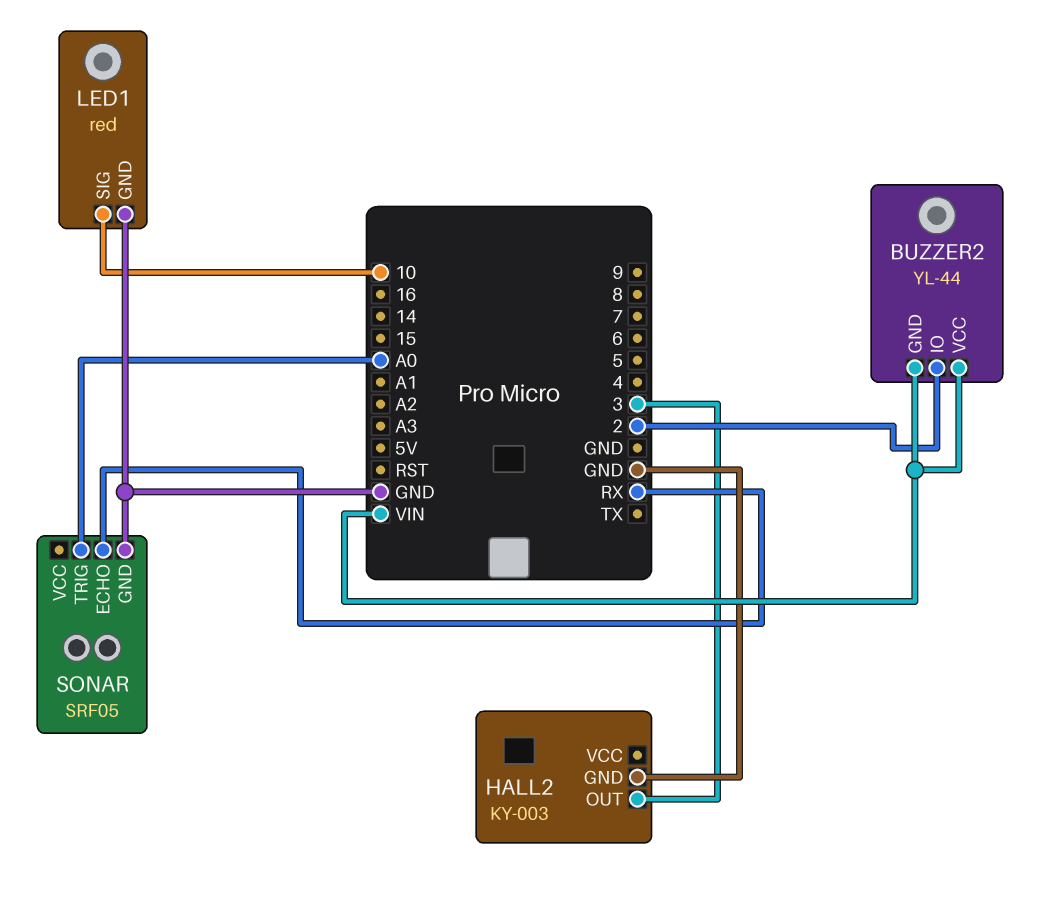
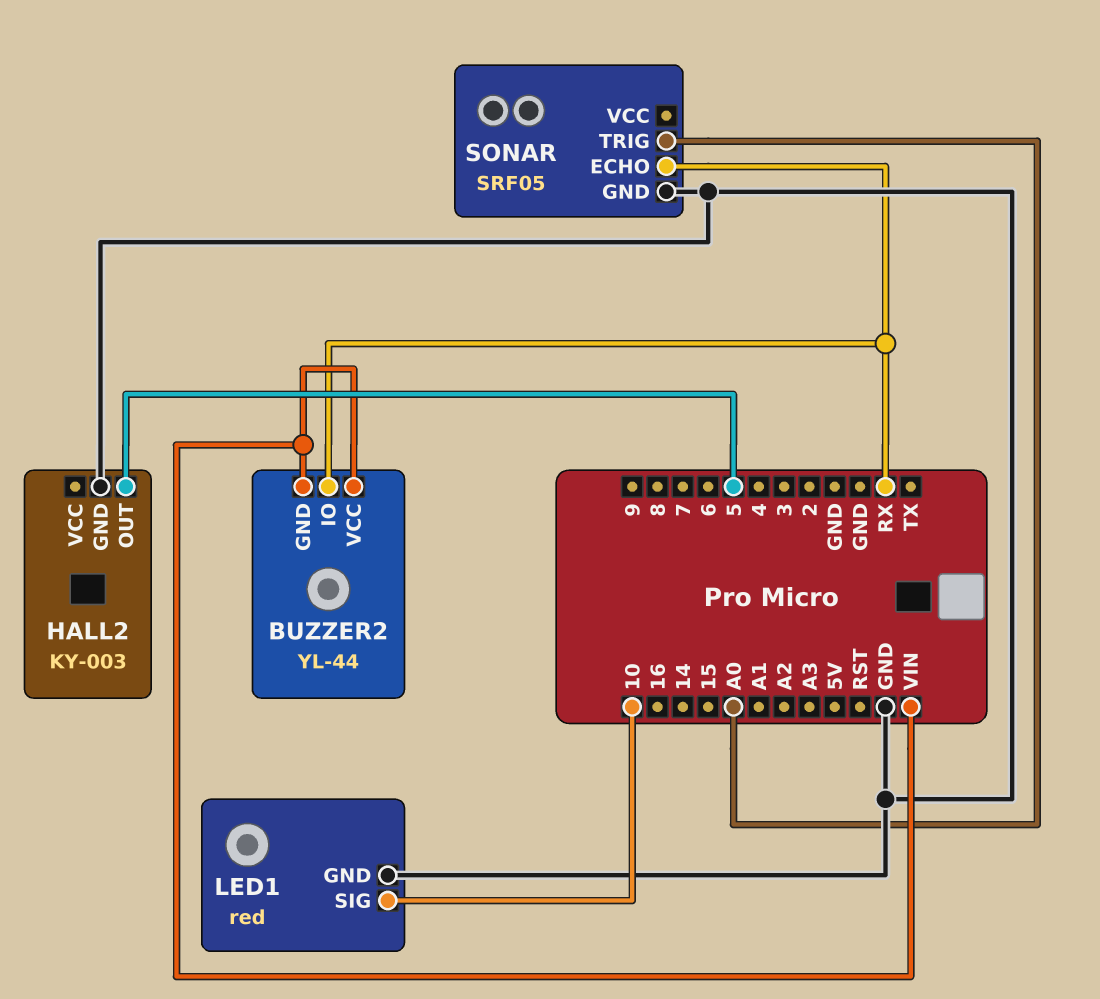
BUZZER2 pin IO: 2 -> RX
HALL2 pin OUT: 3 -> 5

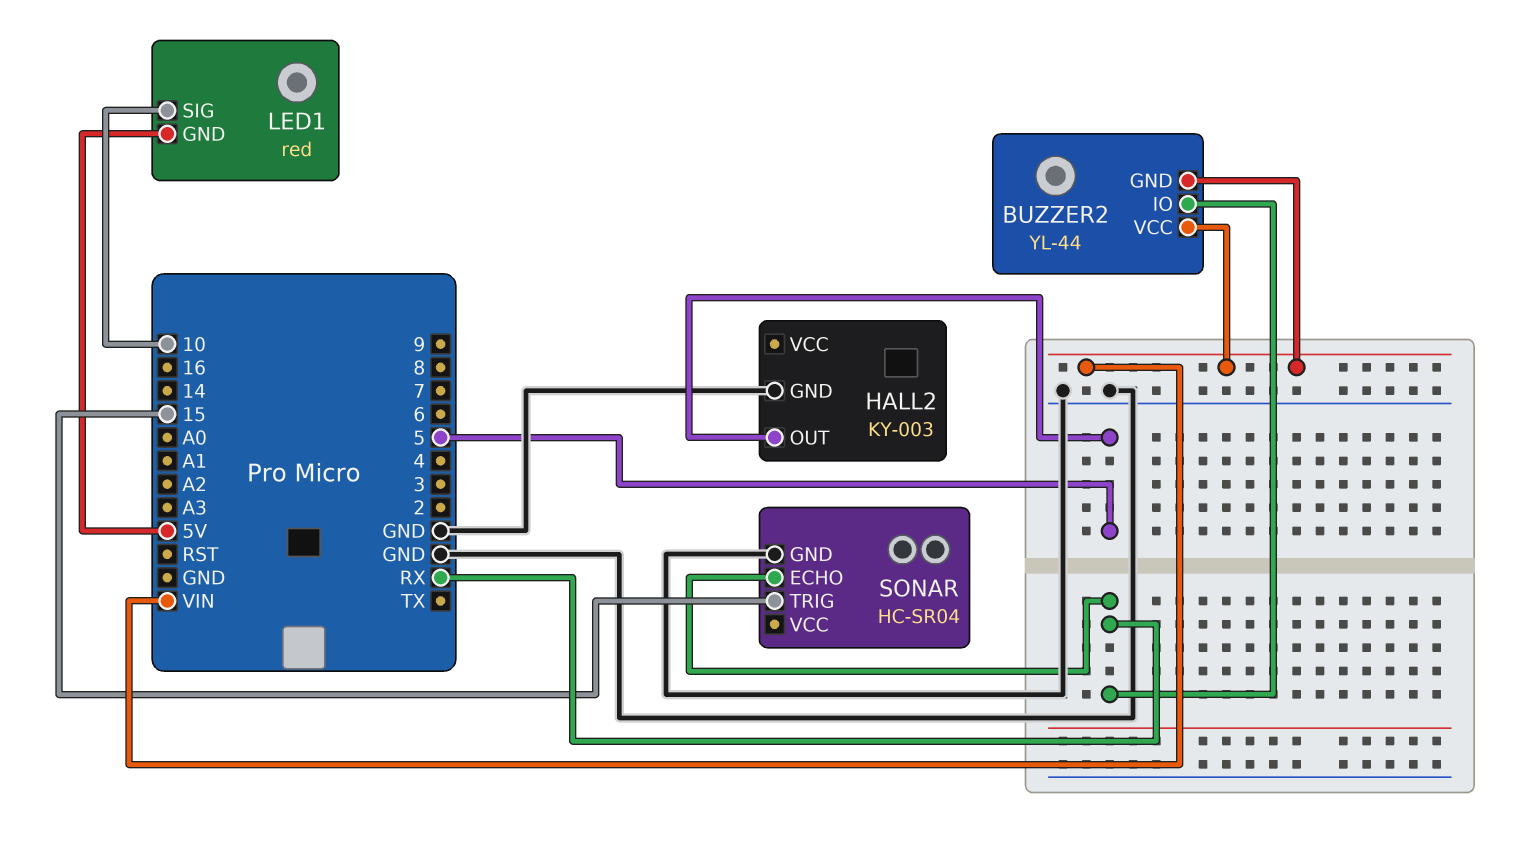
LED1 pin GND: GND -> 5V
SONAR: SRF05 -> HC-SR04
SONAR pin TRIG: A0 -> 15

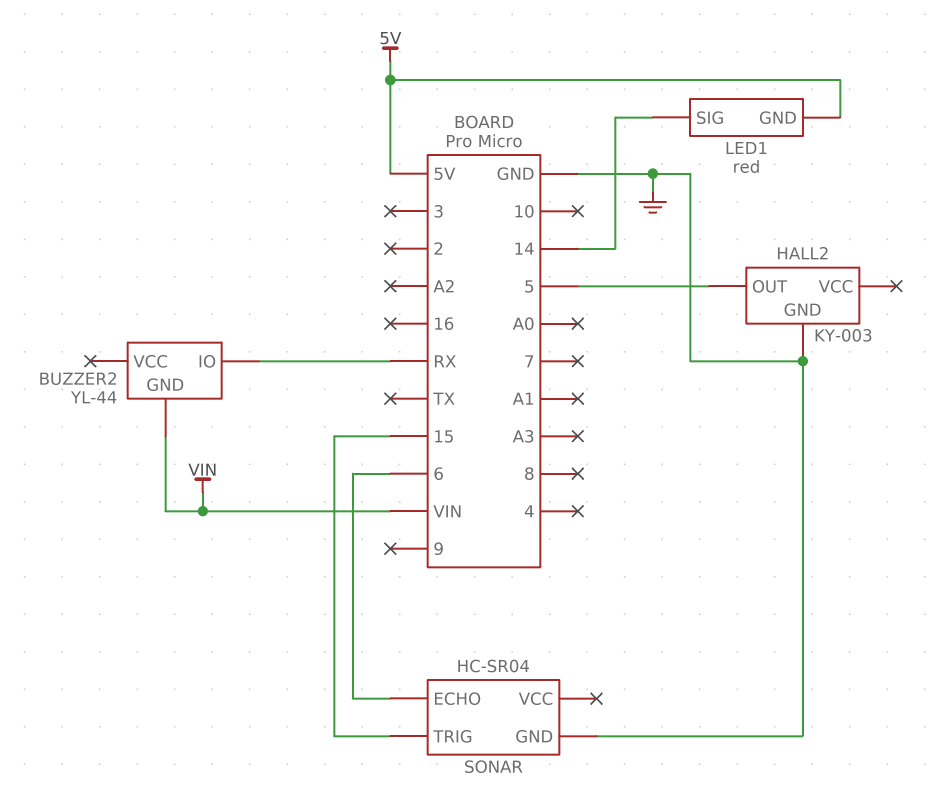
BUZZER2 pin VCC: VIN -> none
LED1 pin SIG: 10 -> 14
SONAR pin ECHO: RX -> 6

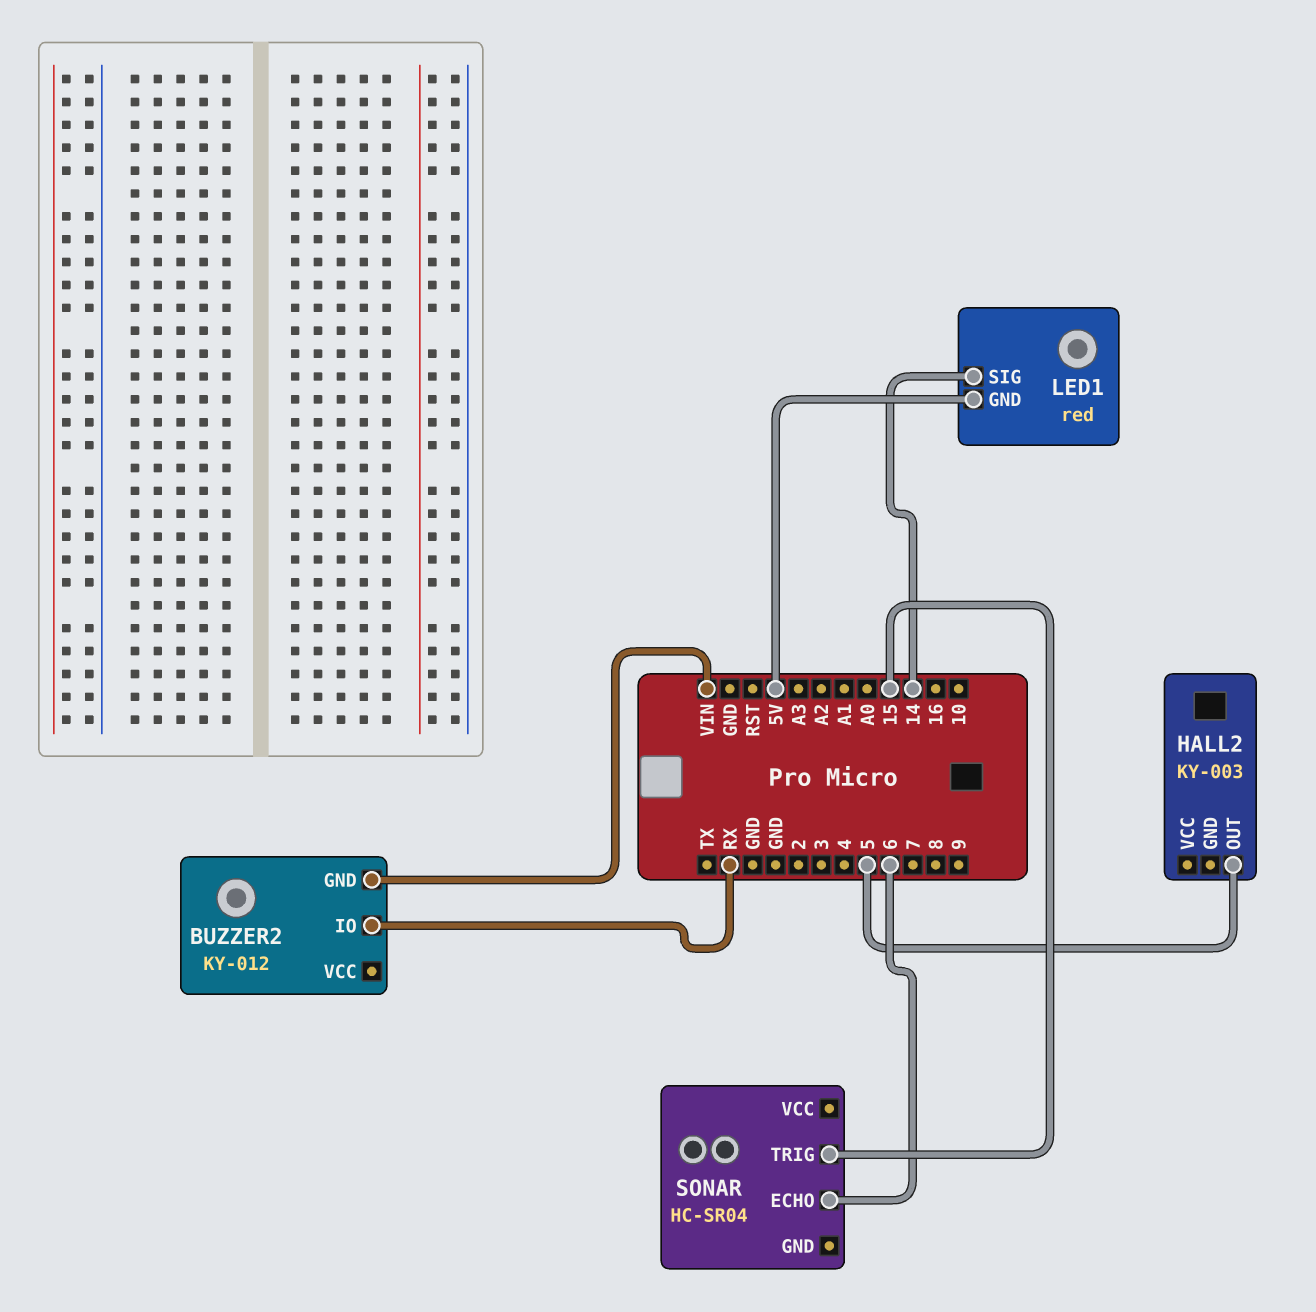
BUZZER2: YL-44 -> KY-012
HALL2 pin GND: GND -> none
SONAR pin GND: GND -> none

